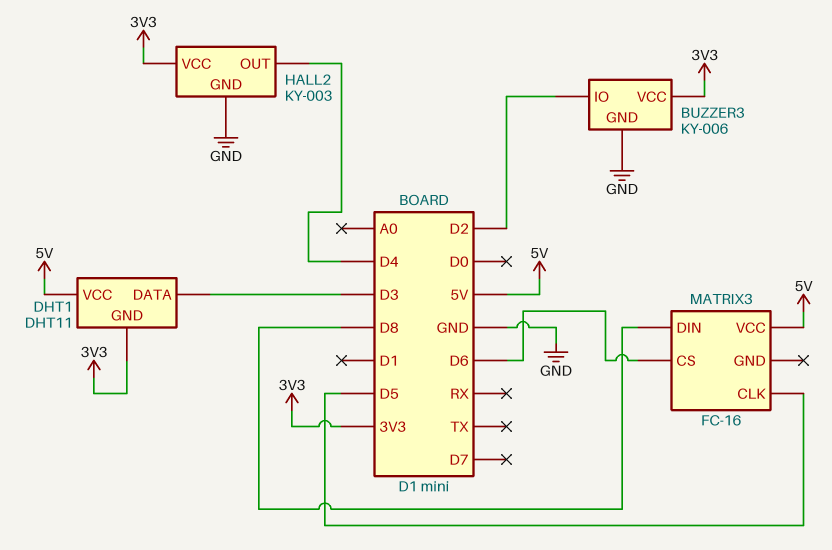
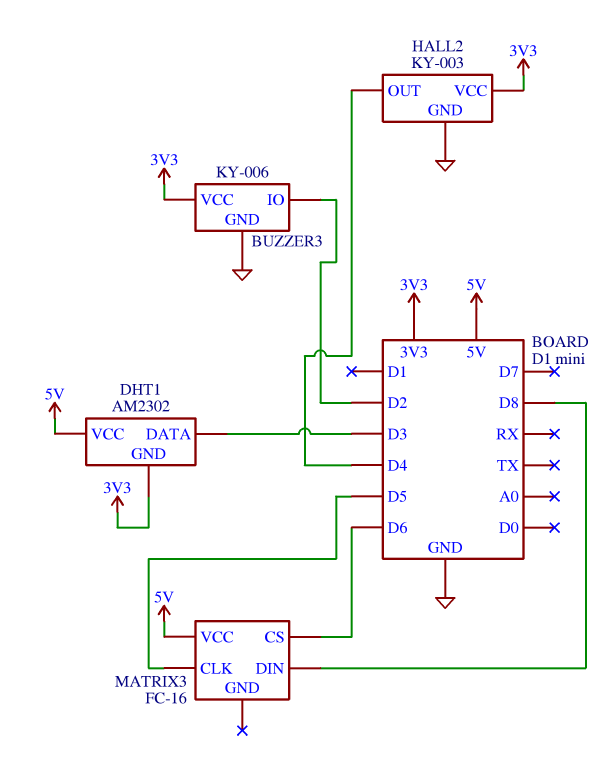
DHT1: DHT11 -> AM2302

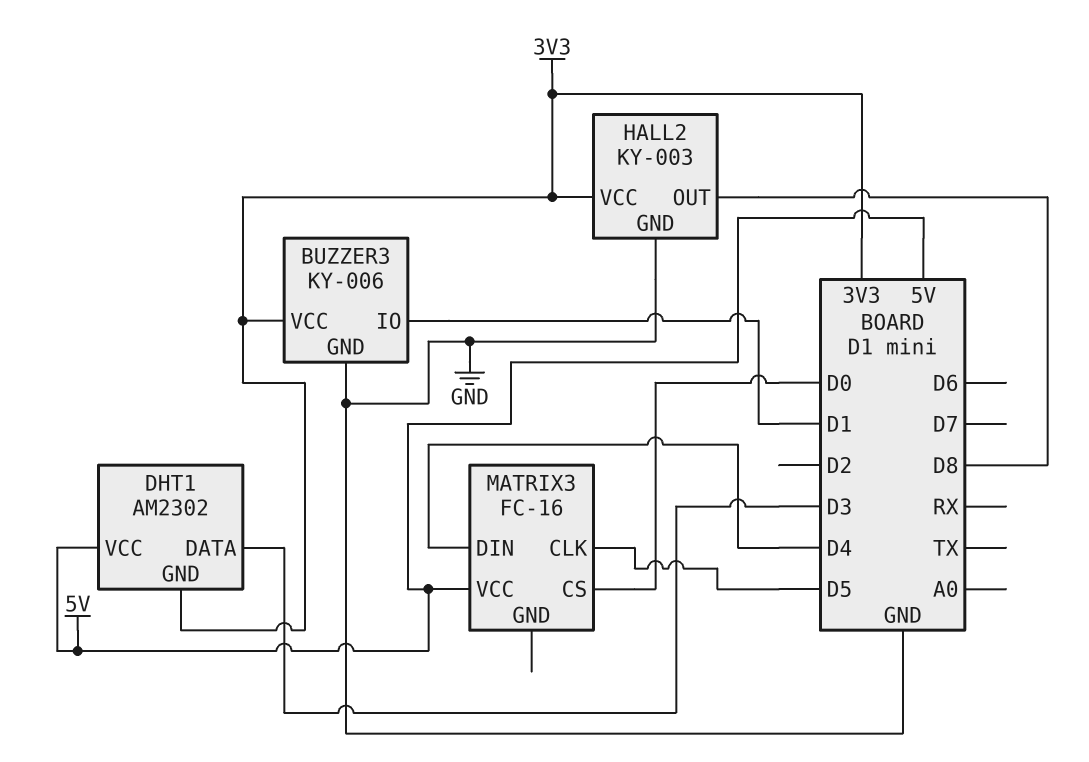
BUZZER3 pin IO: D2 -> D1
HALL2 pin OUT: D4 -> D8
MATRIX3 pin CS: D6 -> D0
MATRIX3 pin DIN: D8 -> D4

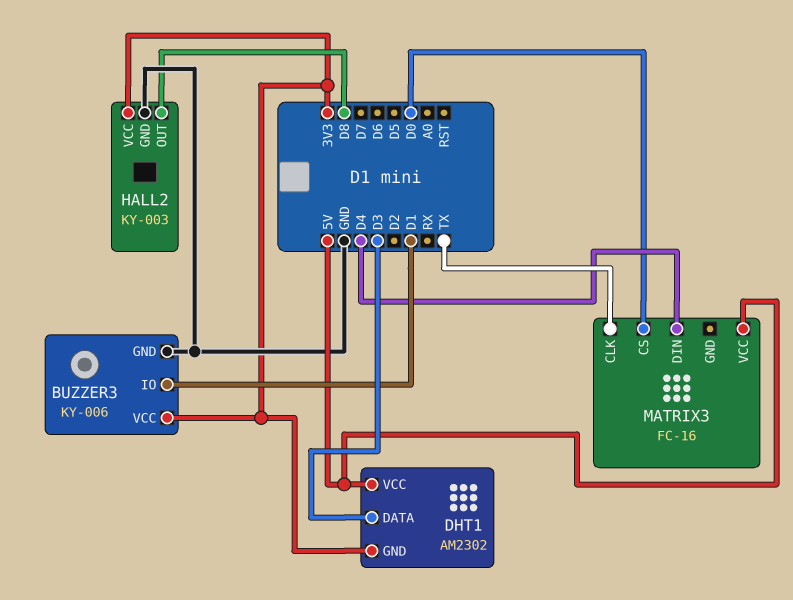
MATRIX3 pin CLK: D5 -> TX

